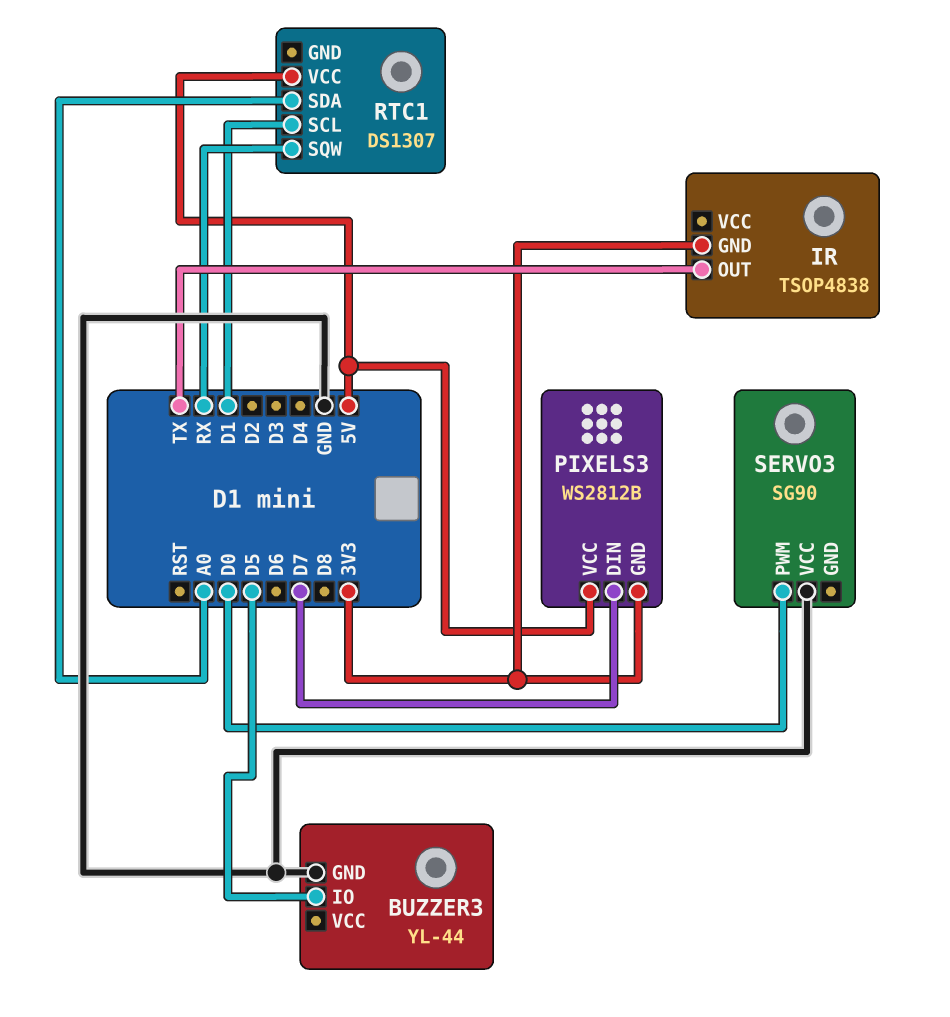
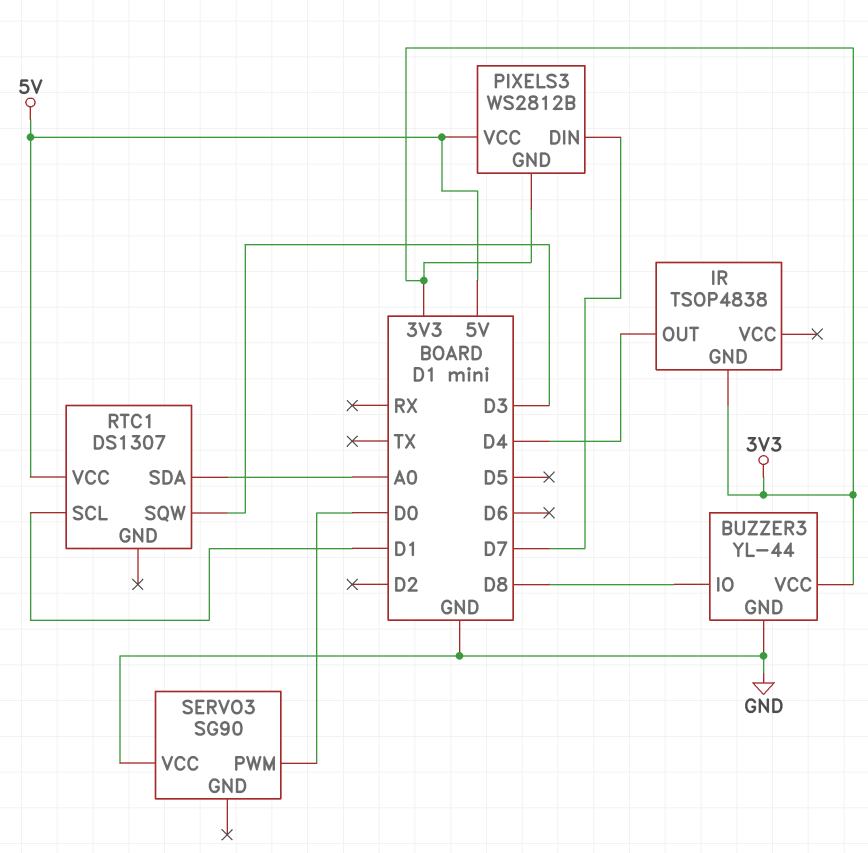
BUZZER3 pin IO: D5 -> D8
BUZZER3 pin VCC: none -> 3V3
IR pin OUT: TX -> D4
RTC1 pin SQW: RX -> D3

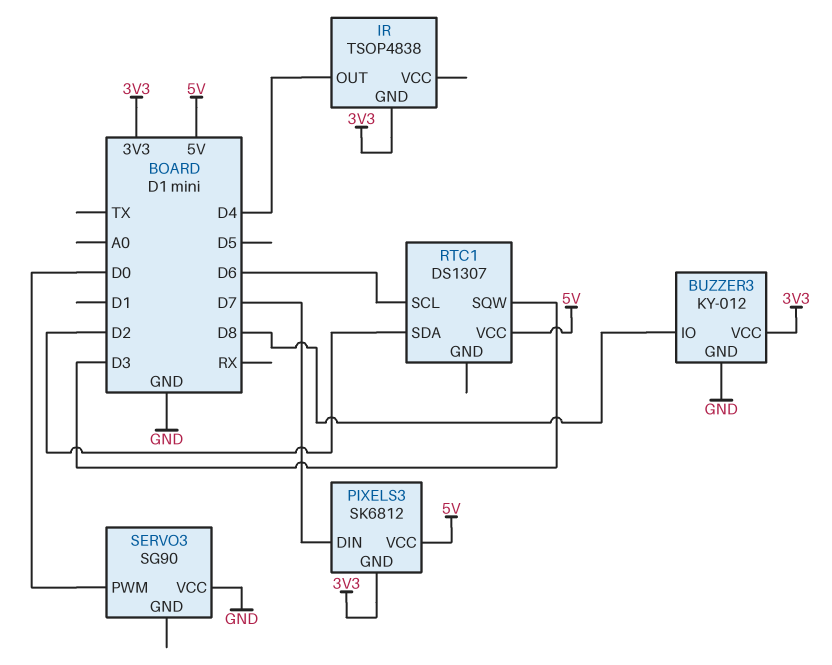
BUZZER3: YL-44 -> KY-012
PIXELS3: WS2812B -> SK6812
RTC1 pin SCL: D1 -> D6
RTC1 pin SDA: A0 -> D2

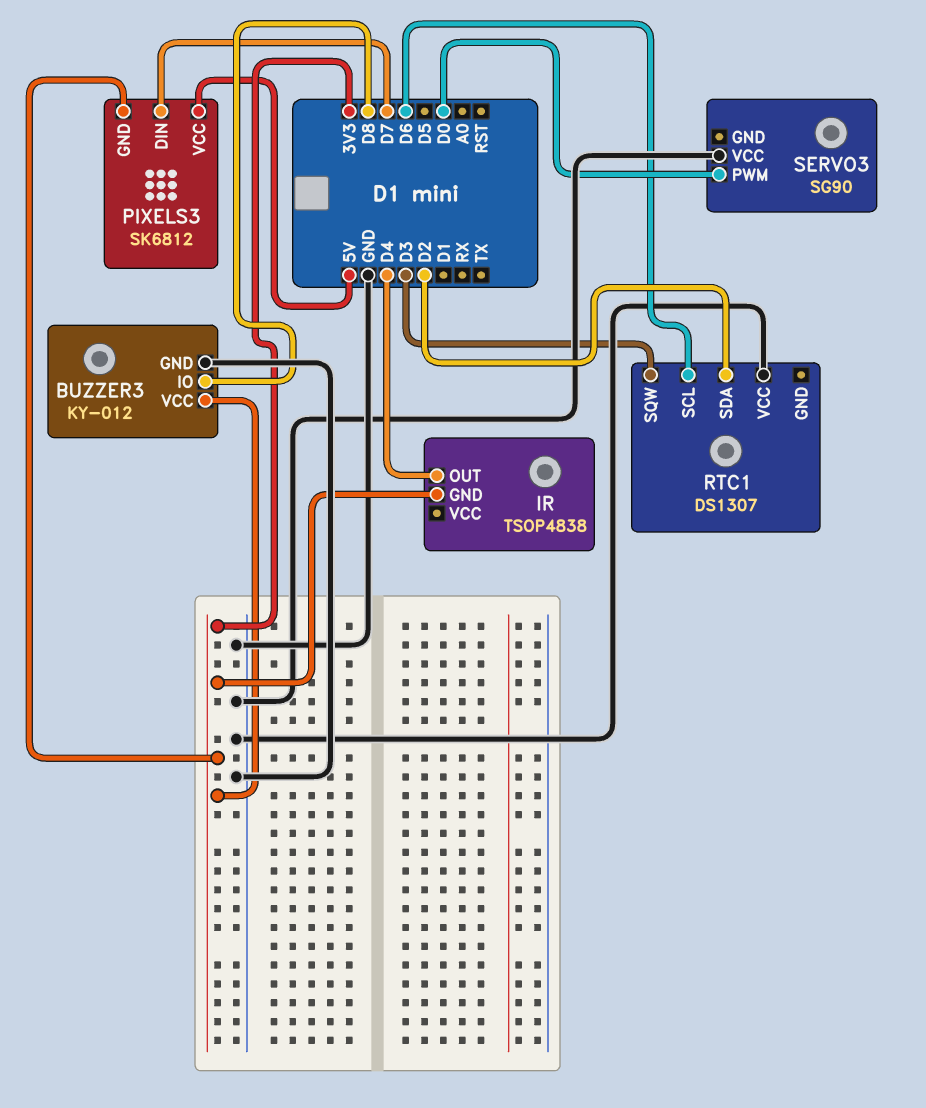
RTC1 pin VCC: 5V -> GND

